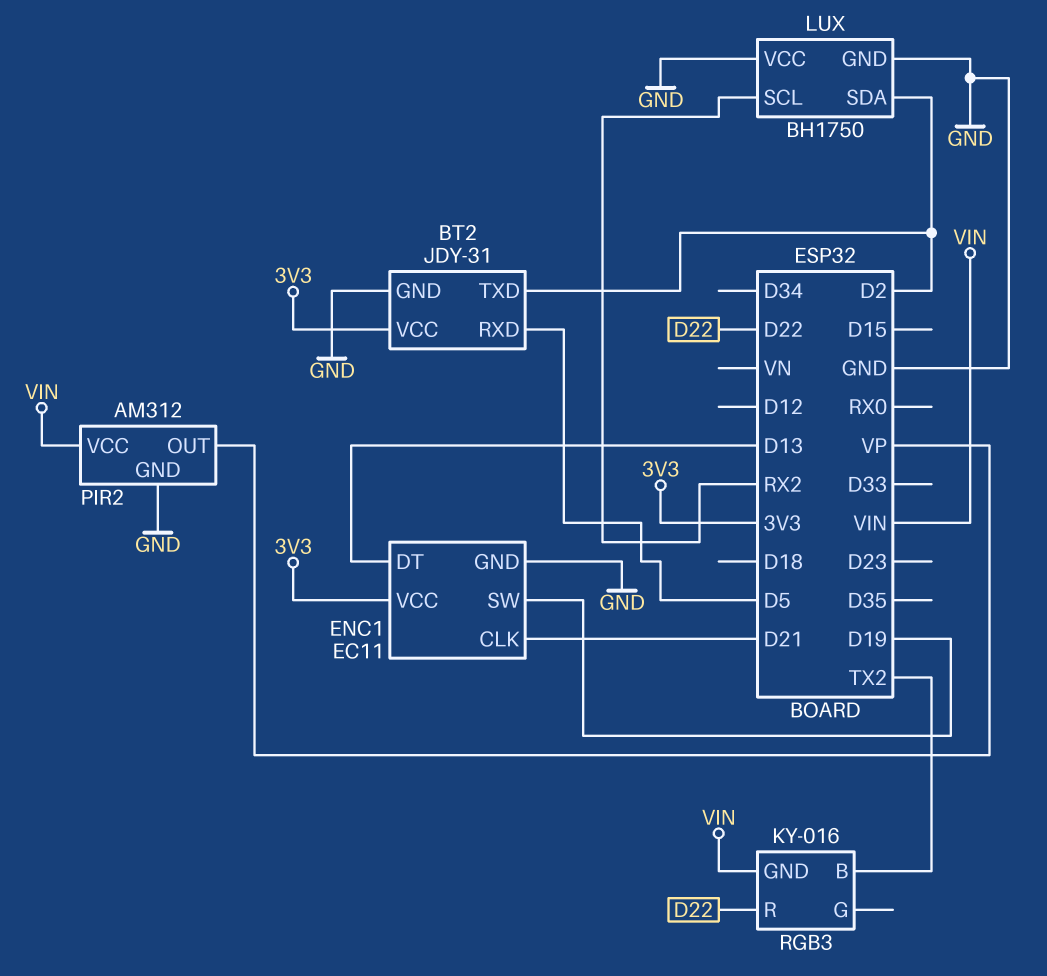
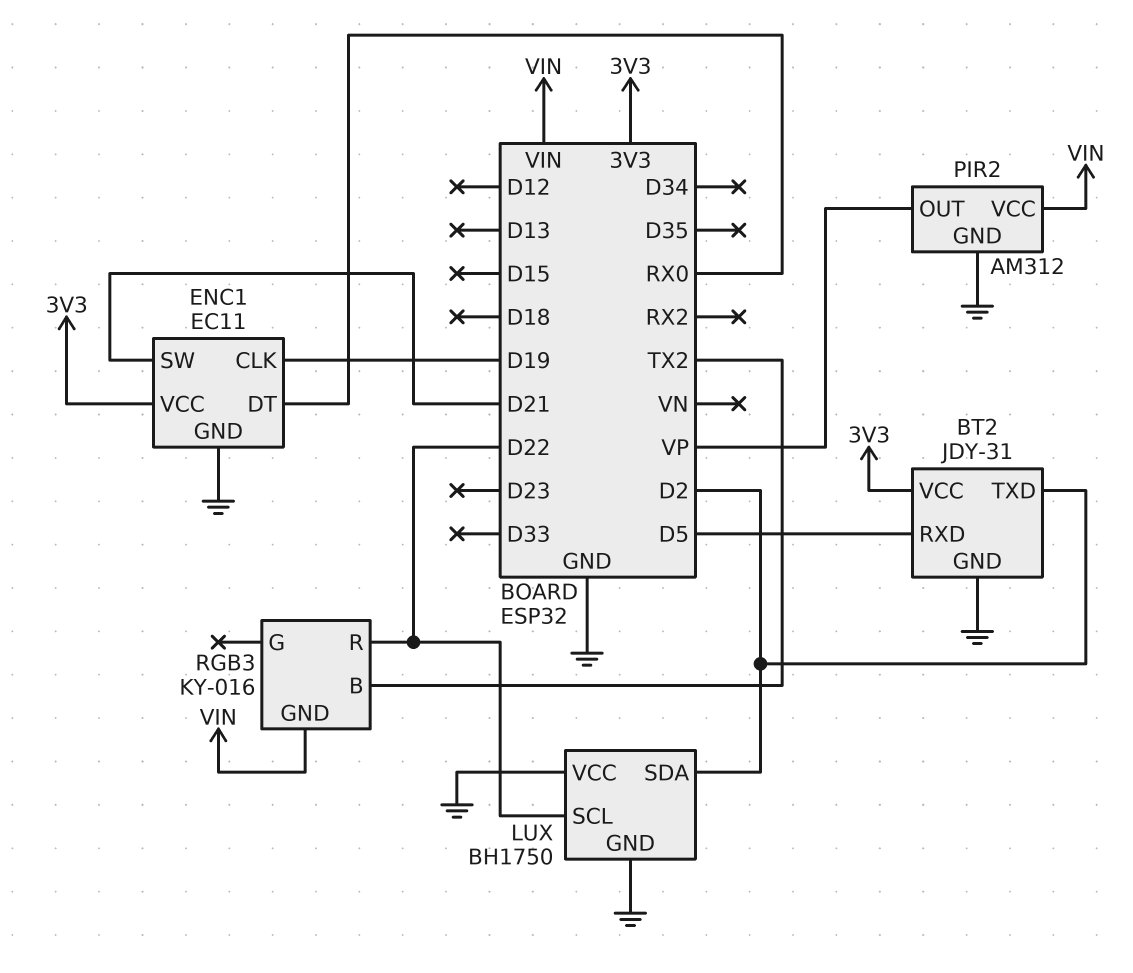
ENC1 pin CLK: D21 -> D19
ENC1 pin DT: D13 -> RX0
ENC1 pin SW: D19 -> D21
LUX pin SCL: RX2 -> D22

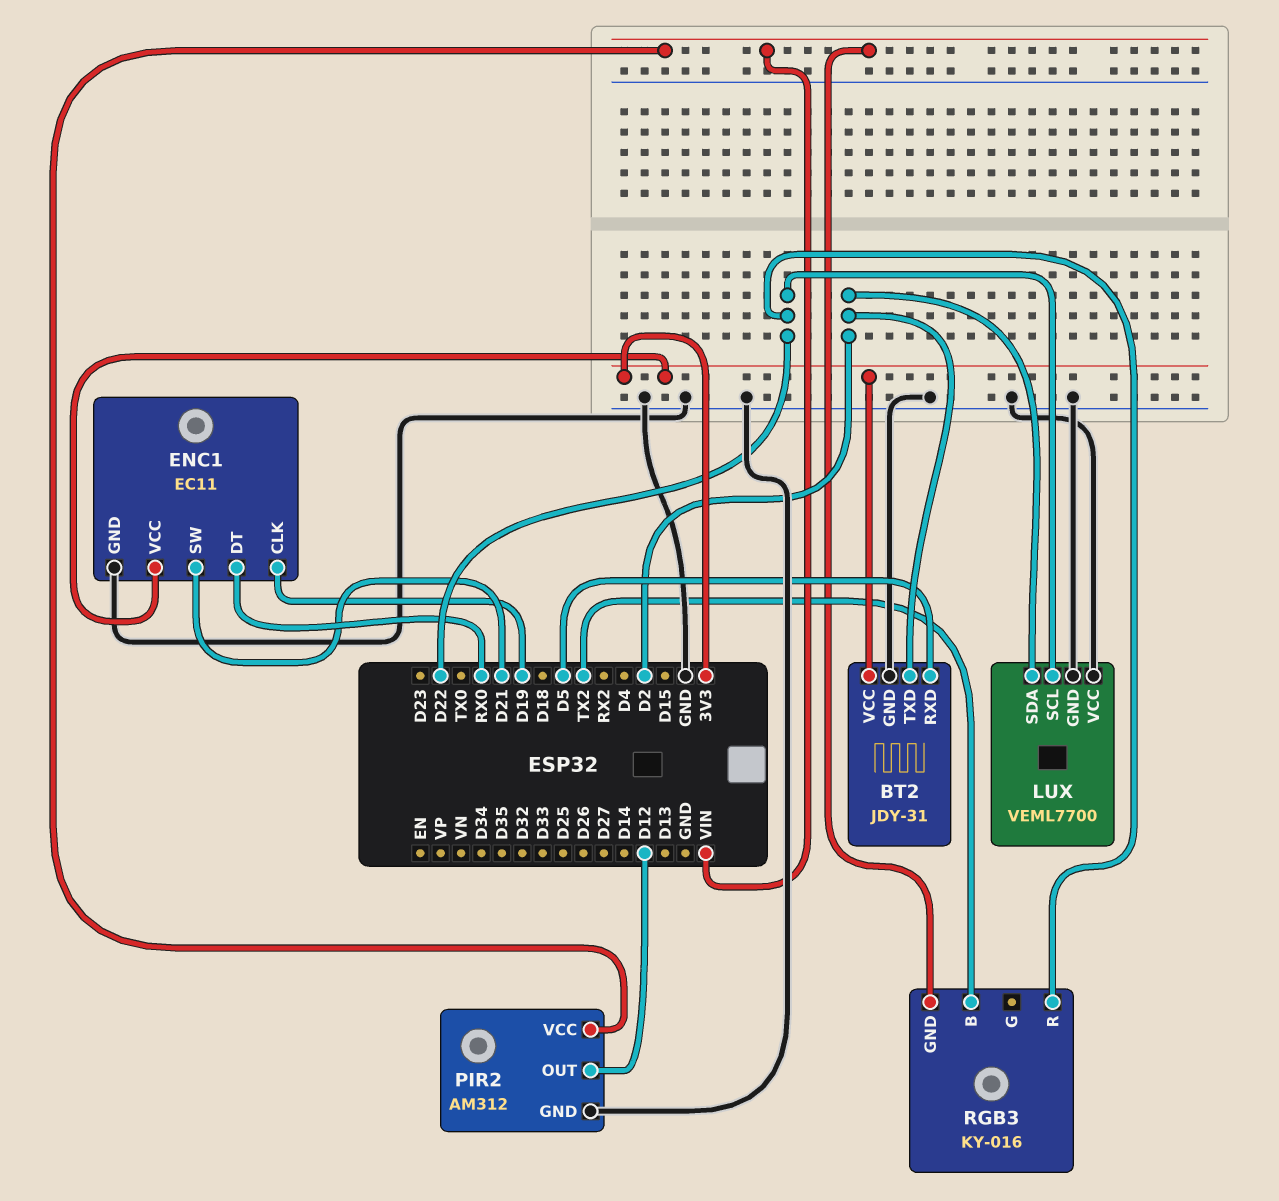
LUX: BH1750 -> VEML7700
PIR2 pin OUT: VP -> D12

